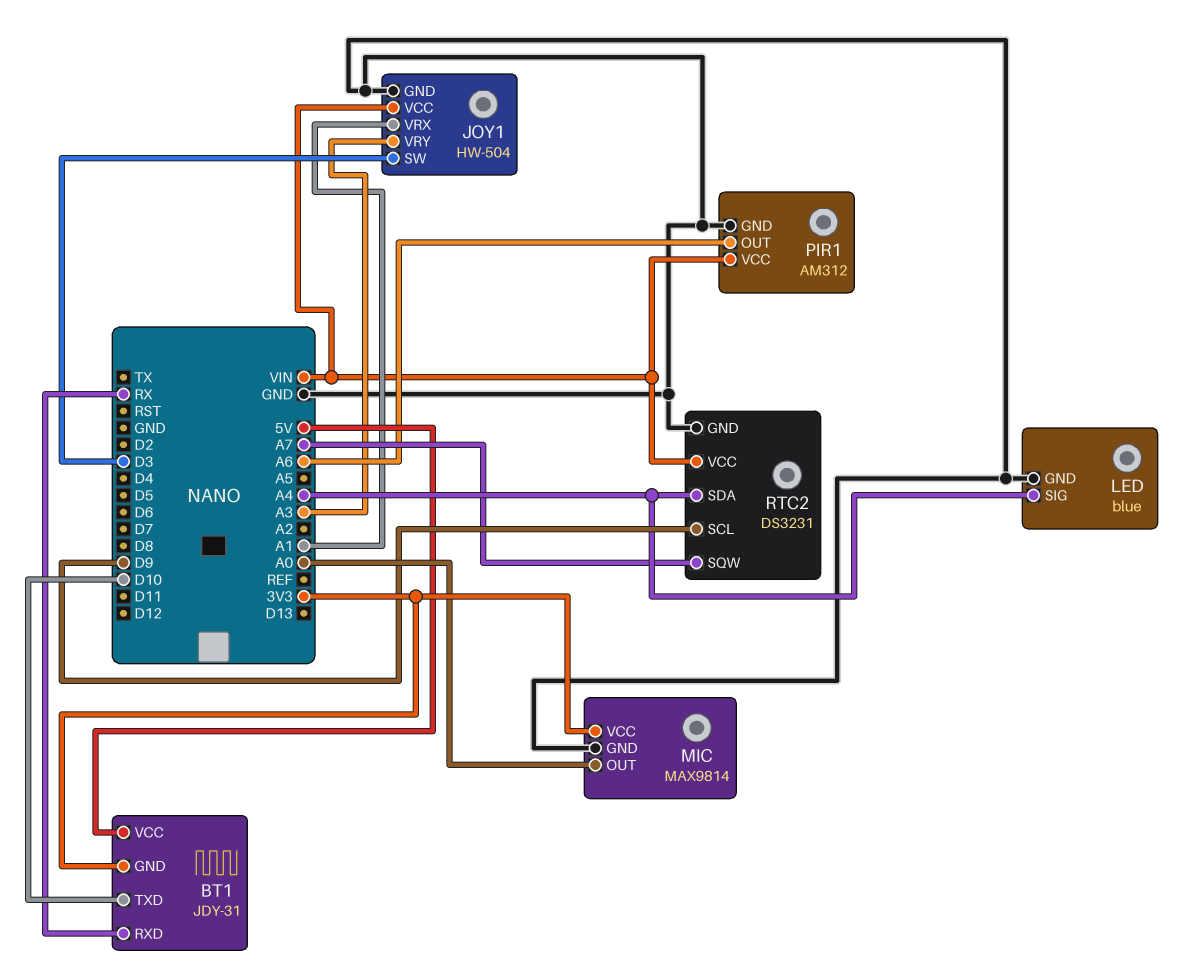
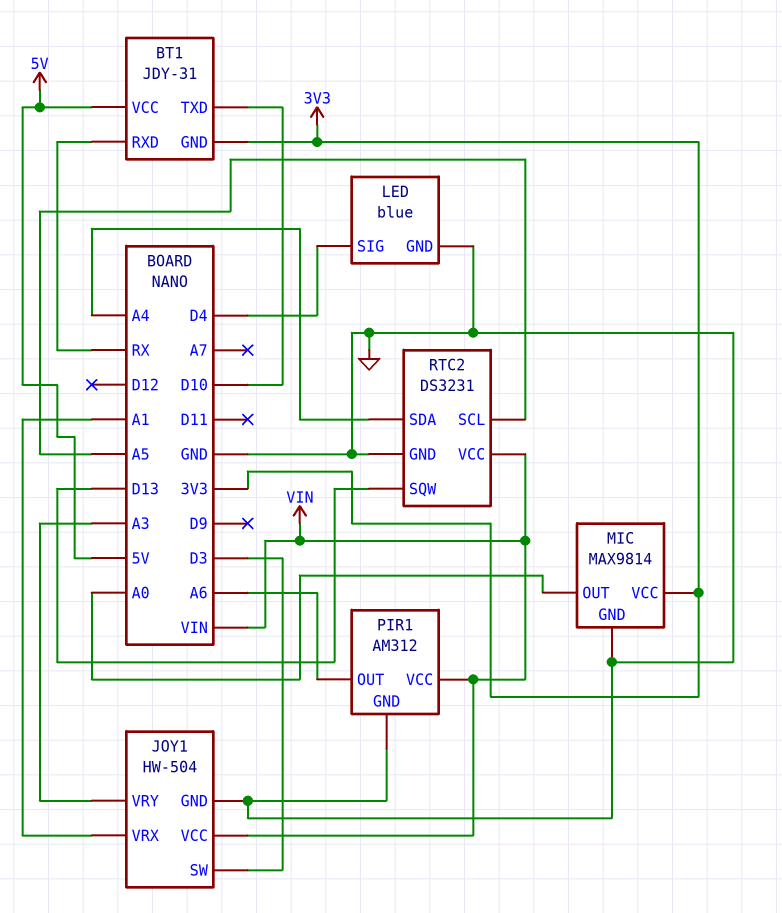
LED pin SIG: A4 -> D4
RTC2 pin SCL: D9 -> A5
RTC2 pin SQW: A7 -> D13

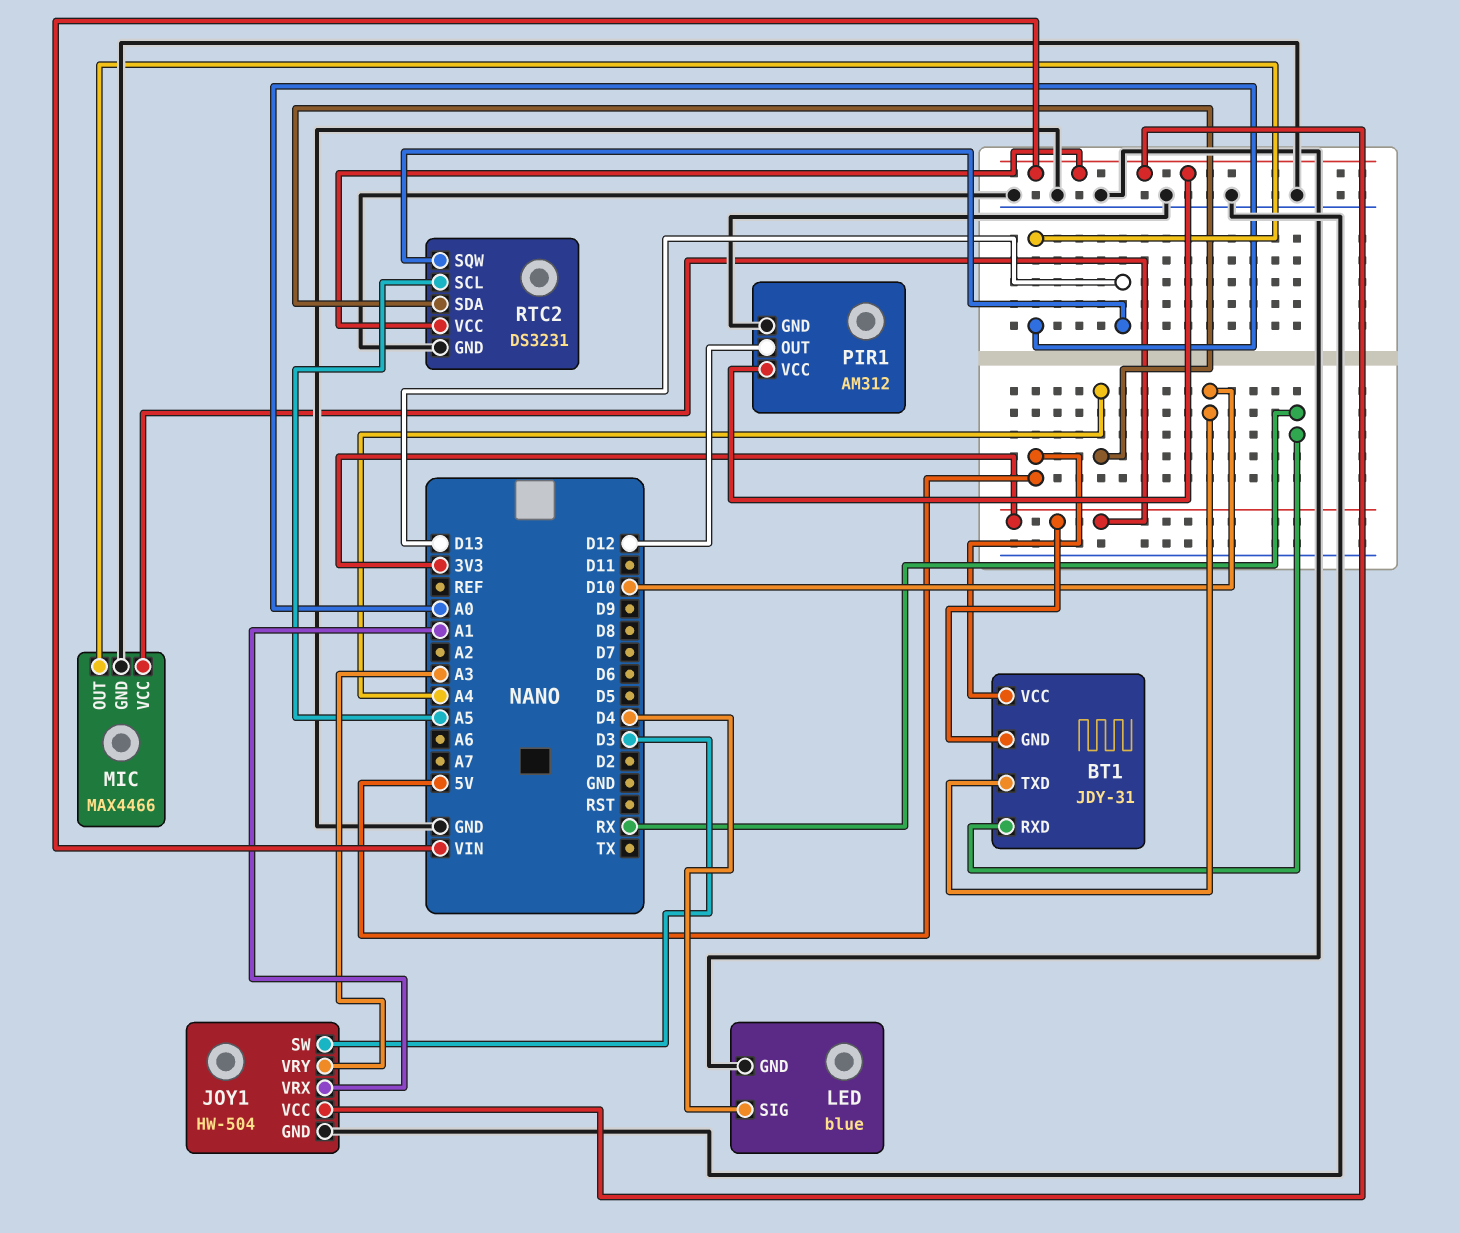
MIC: MAX9814 -> MAX4466
PIR1 pin OUT: A6 -> D12

